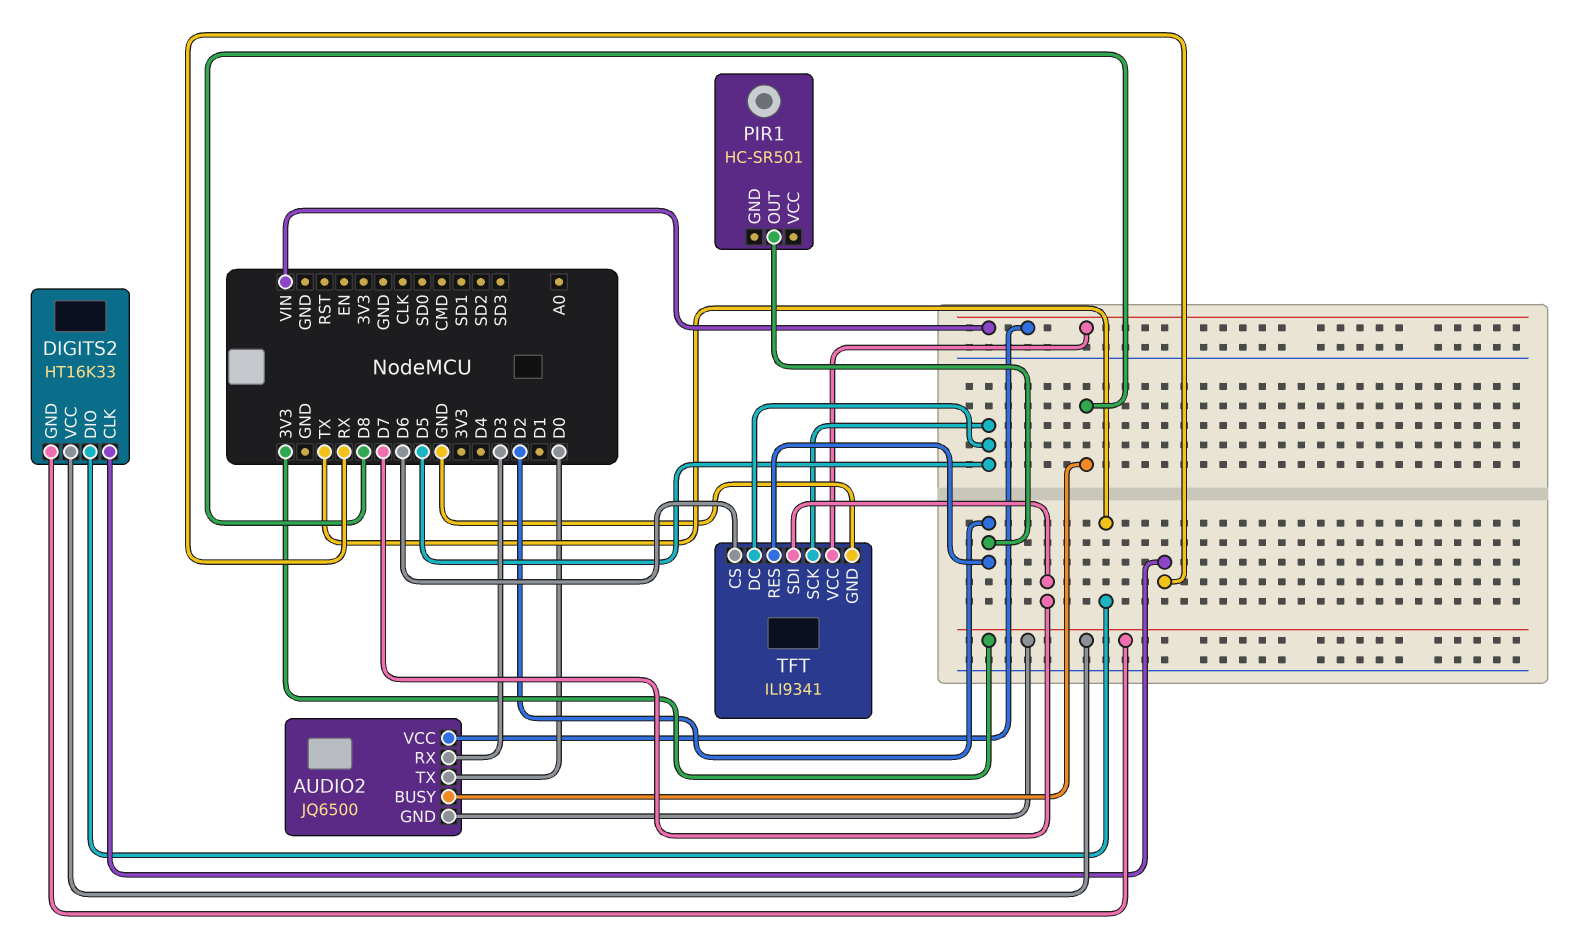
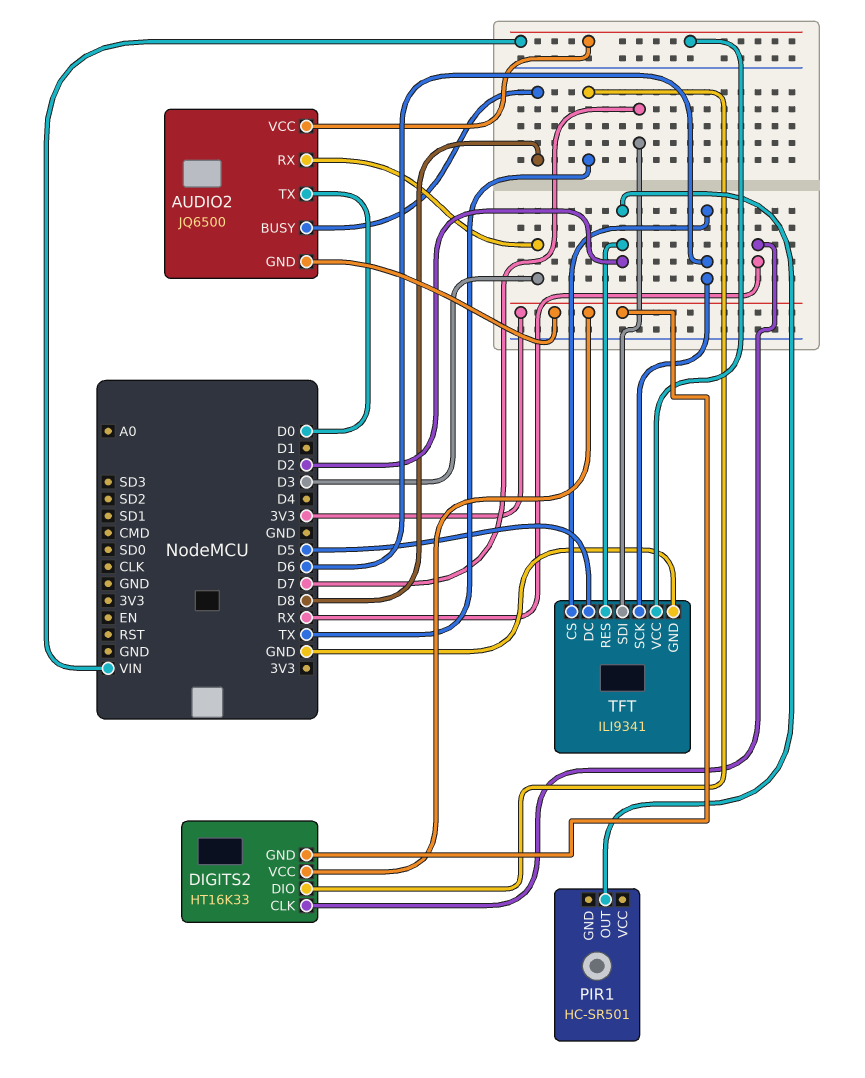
TFT pin SCK: D5 -> D6

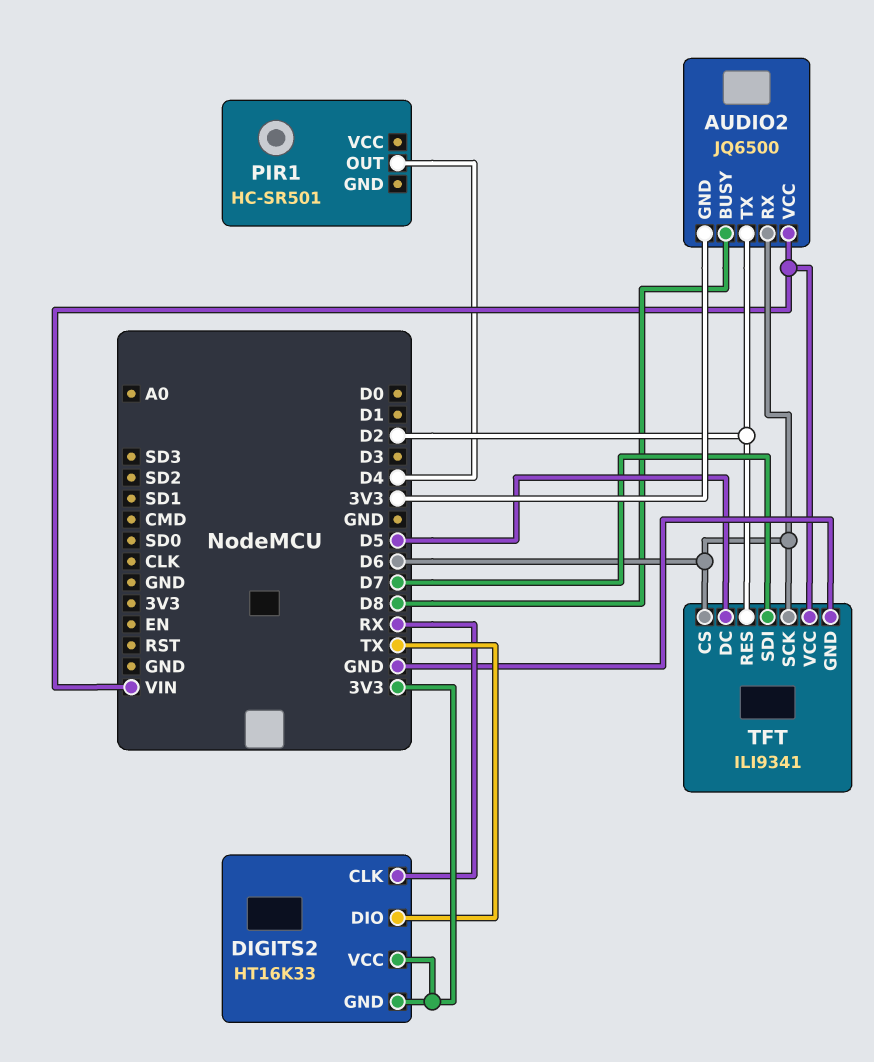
AUDIO2 pin RX: D3 -> D6
AUDIO2 pin TX: D0 -> D2
PIR1 pin OUT: D2 -> D4

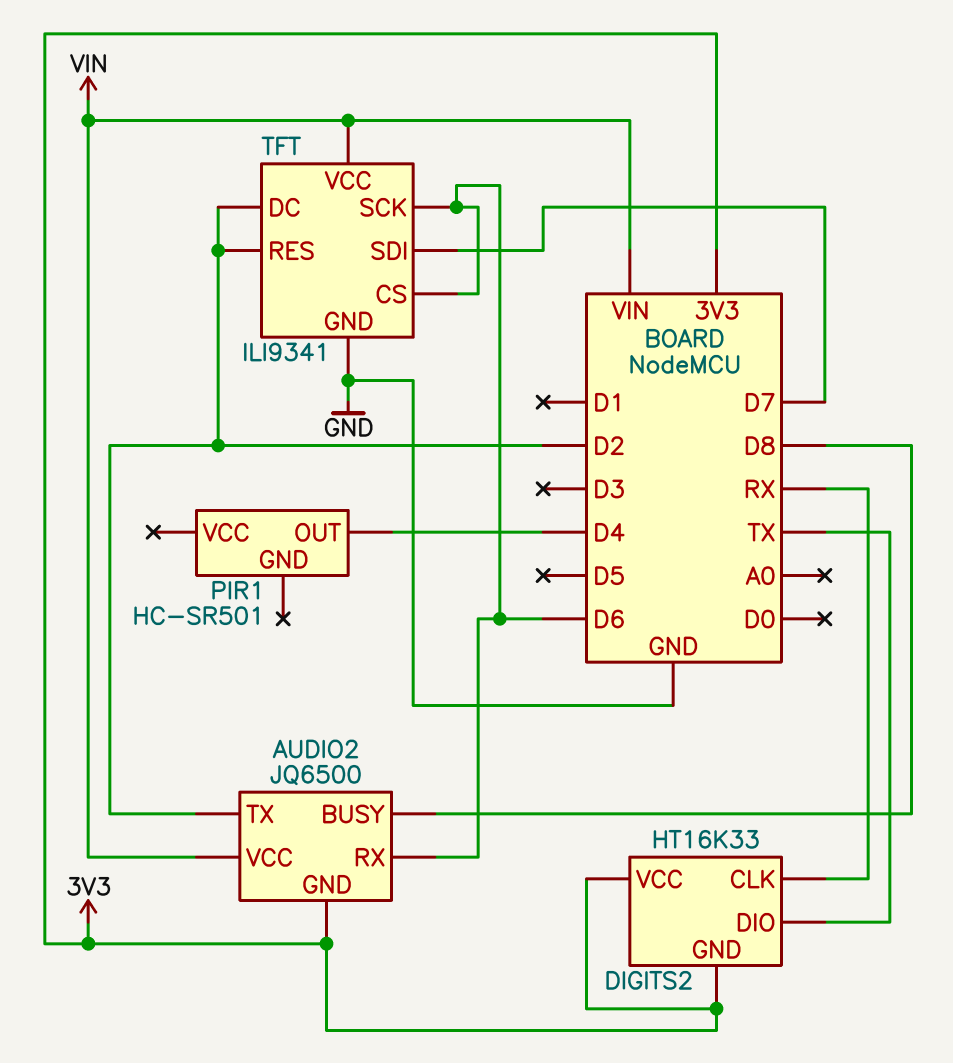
TFT pin DC: D5 -> D2

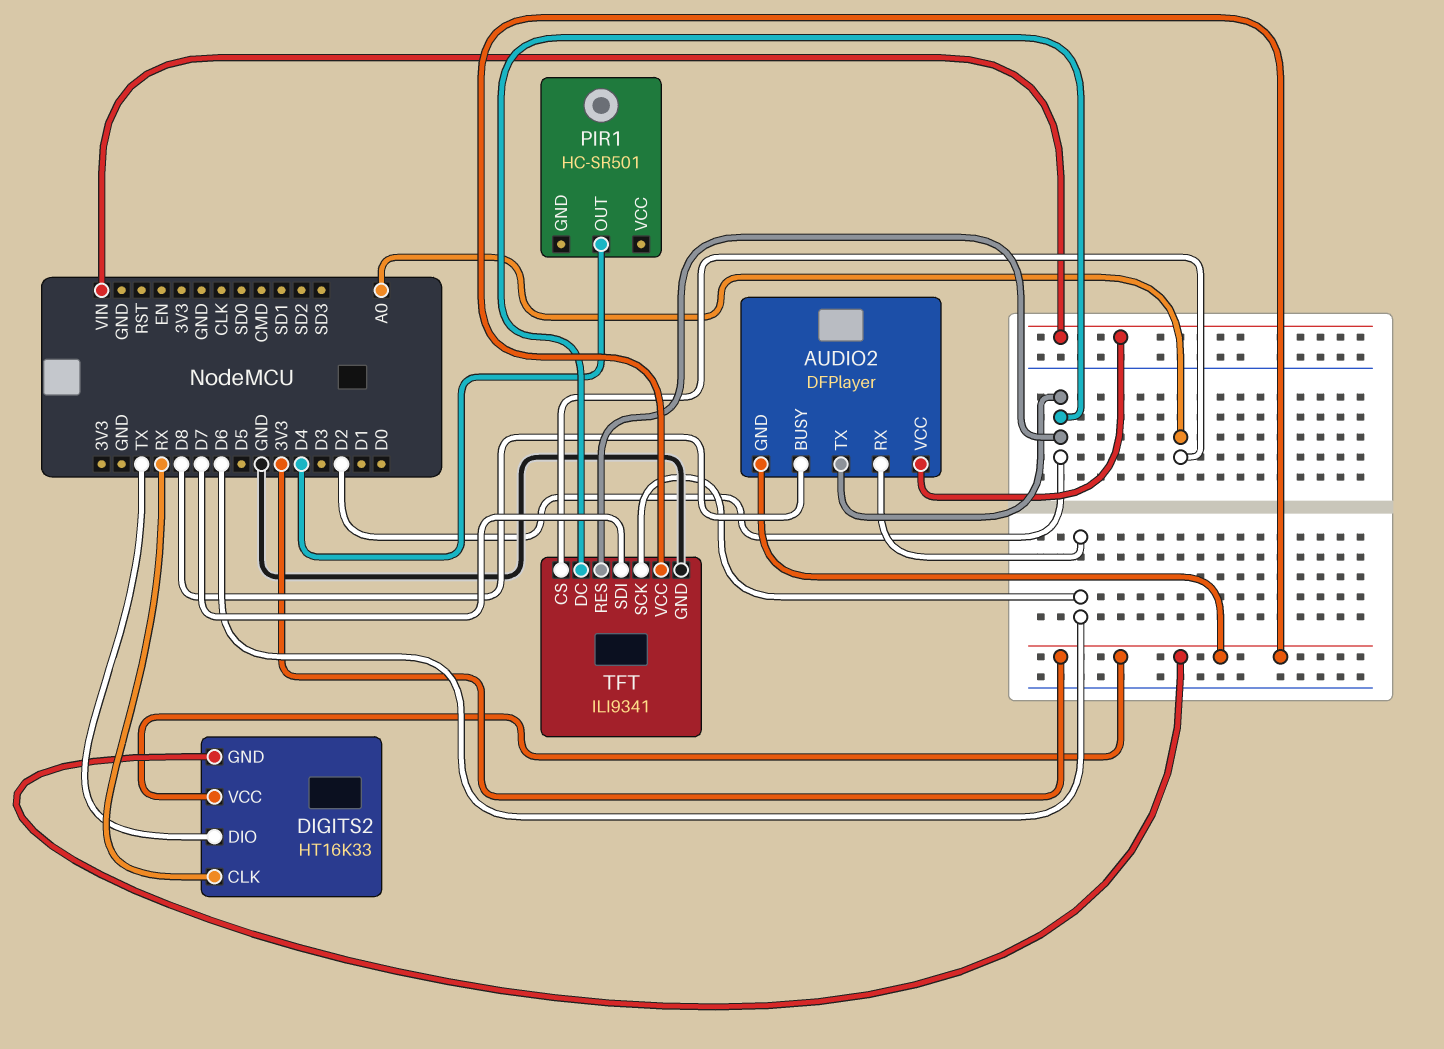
AUDIO2: JQ6500 -> DFPlayer
TFT pin CS: D6 -> A0
TFT pin VCC: VIN -> 3V3

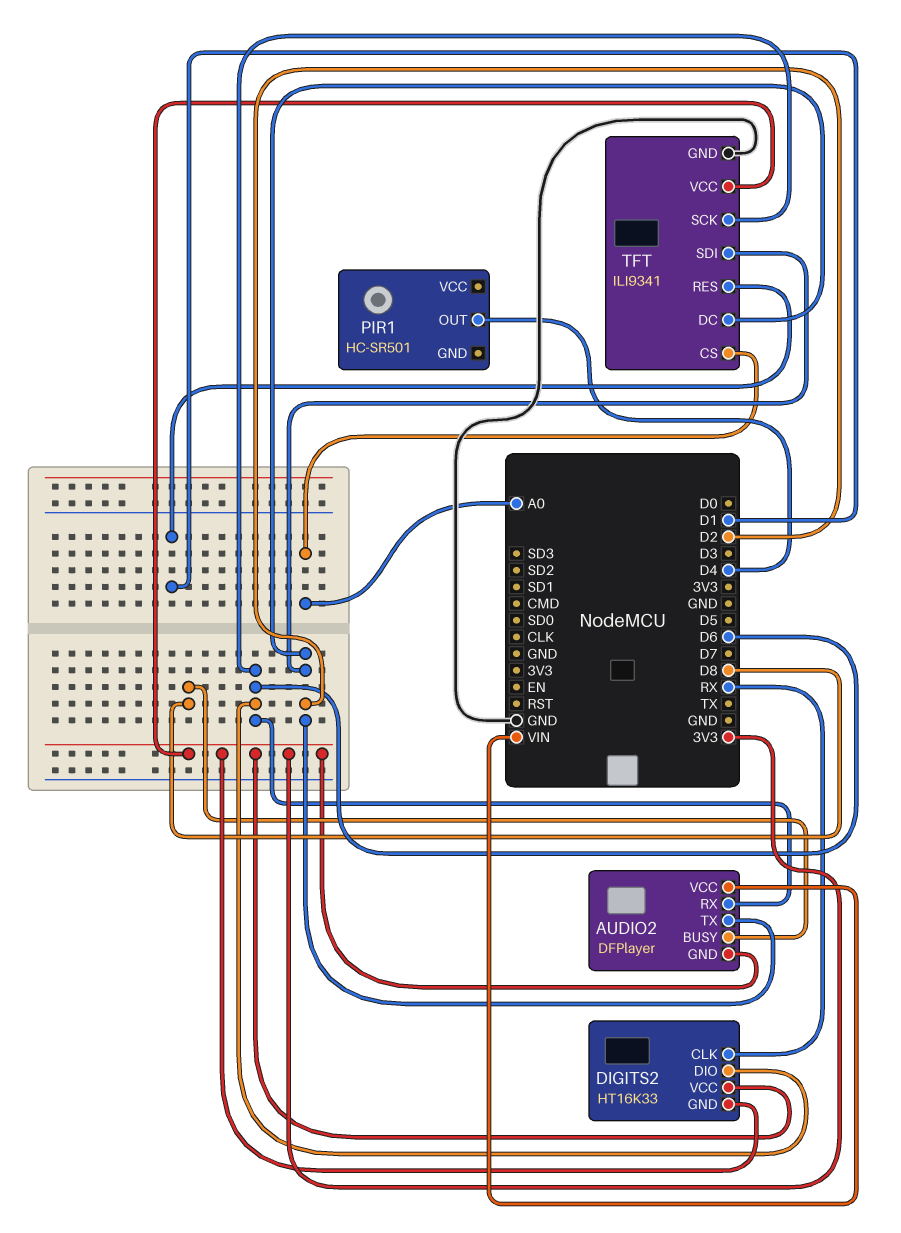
DIGITS2 pin DIO: TX -> D6
TFT pin RES: D2 -> D1
TFT pin SDI: D7 -> D2

